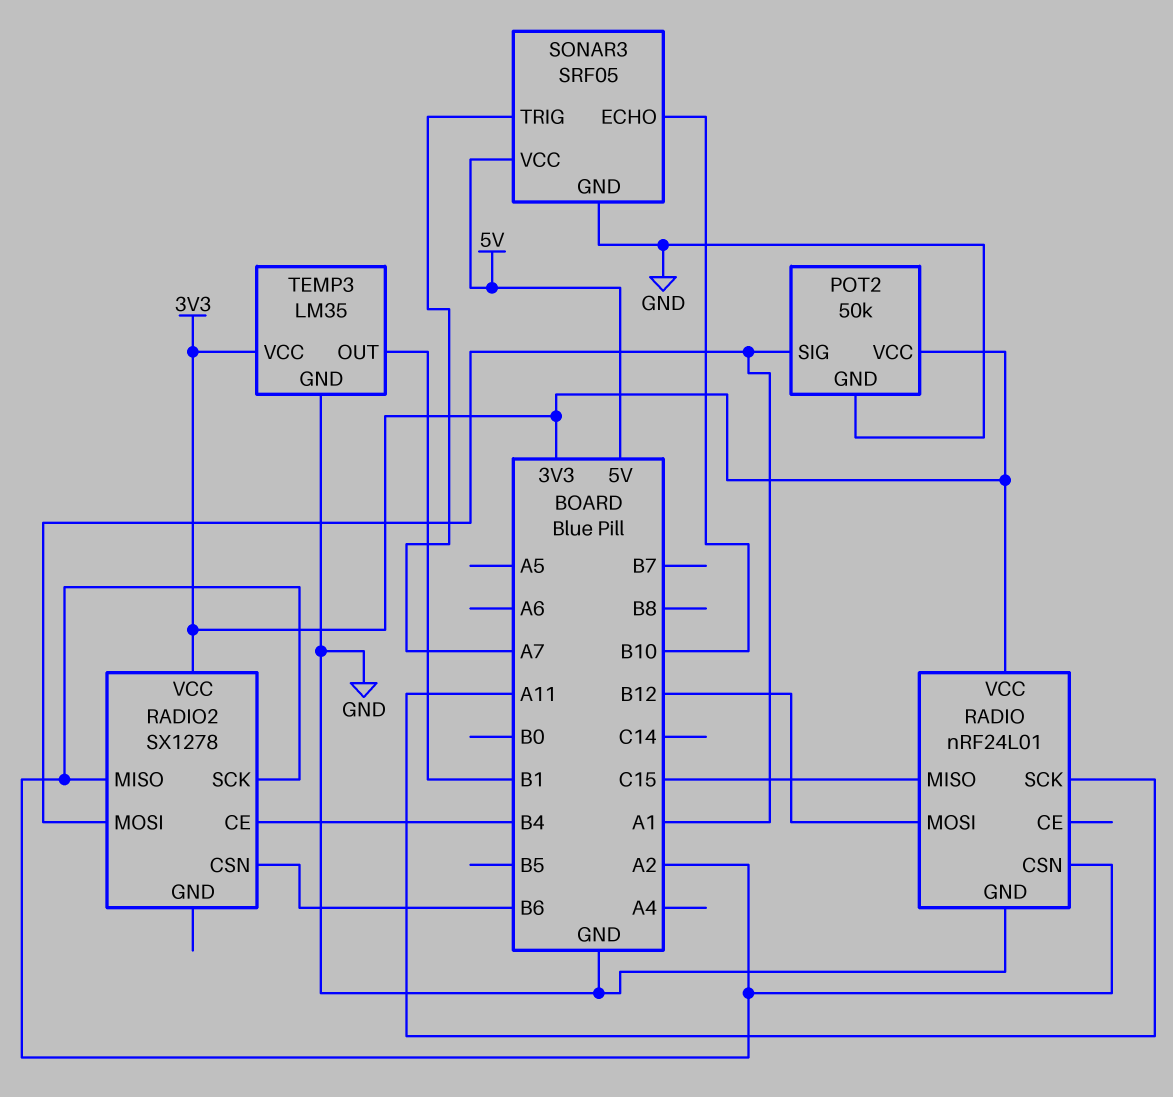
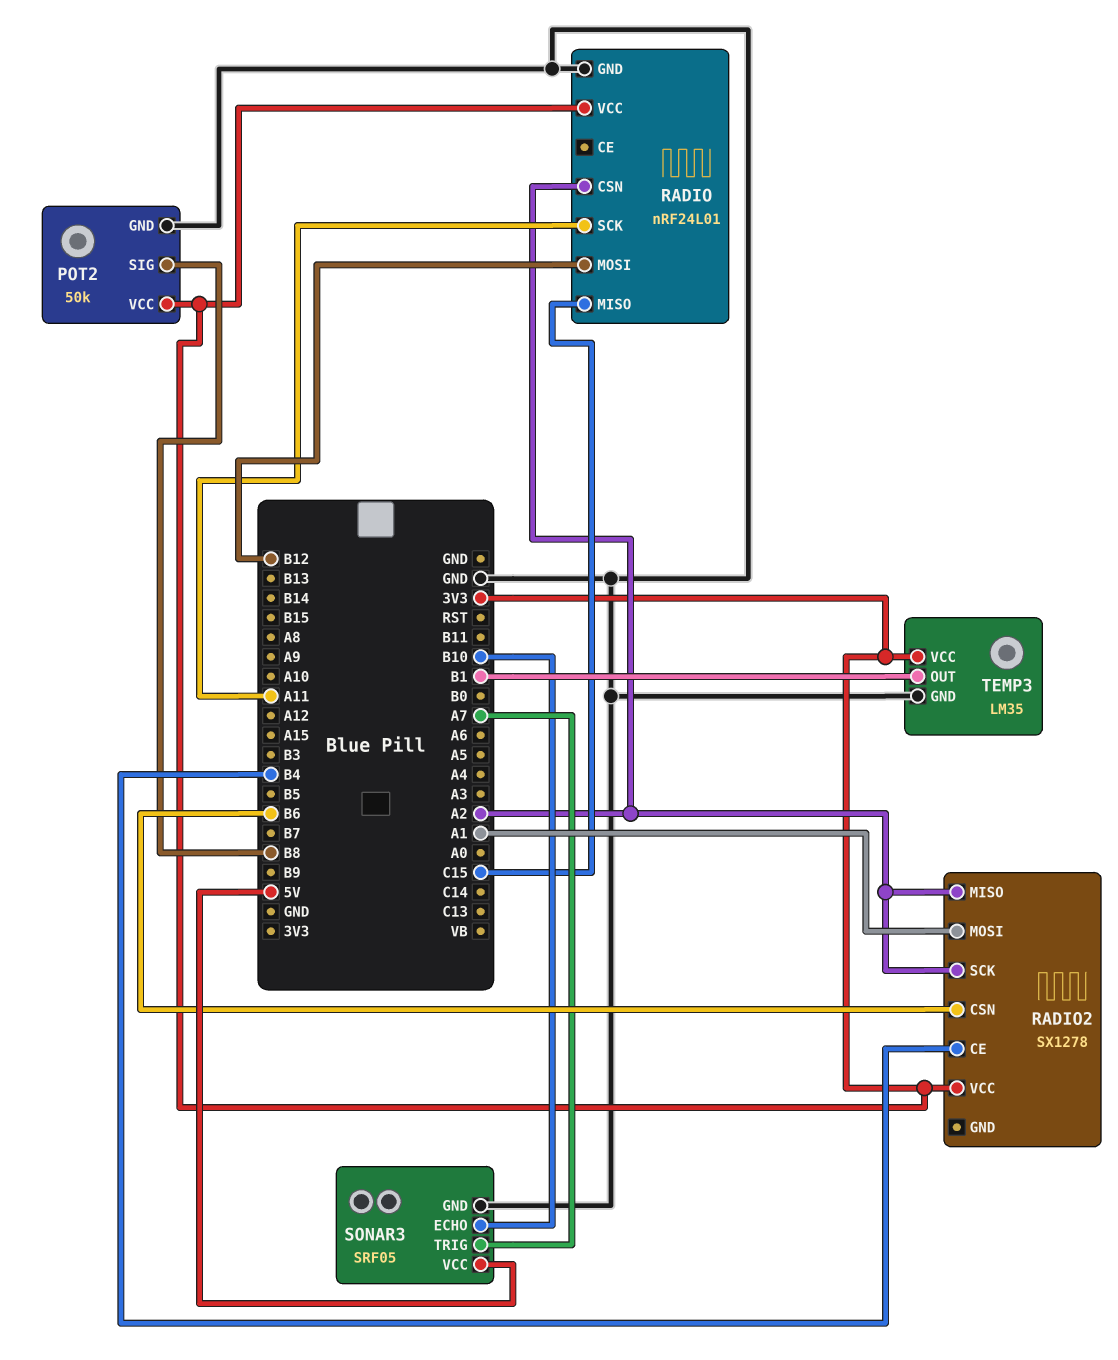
POT2 pin SIG: A1 -> B8

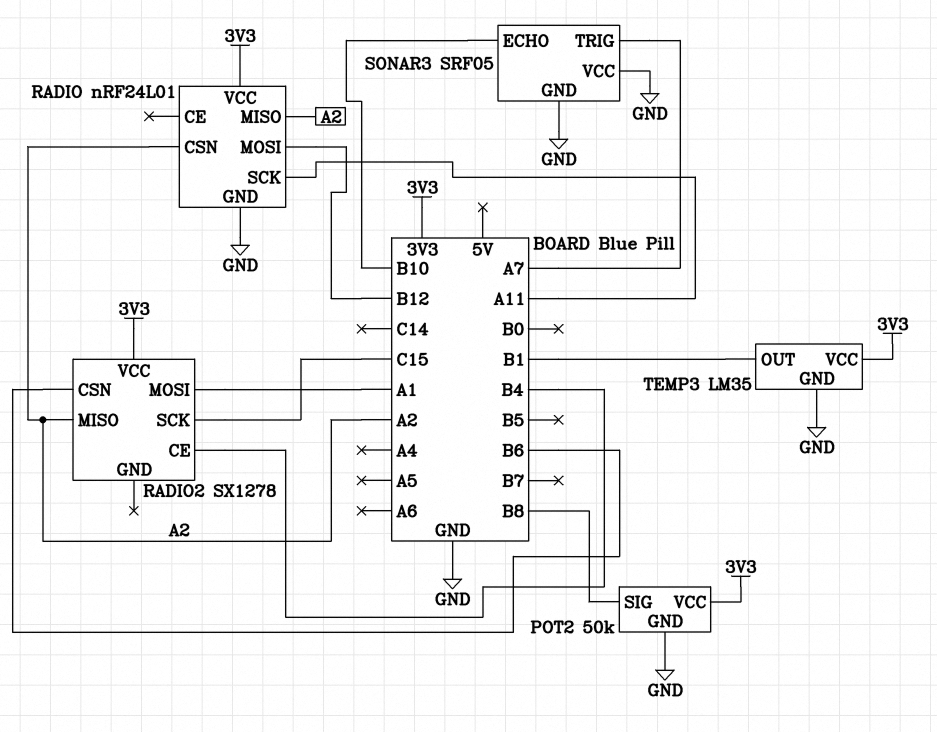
RADIO pin MISO: C15 -> A2
RADIO2 pin SCK: A2 -> C15
SONAR3 pin VCC: 5V -> GND

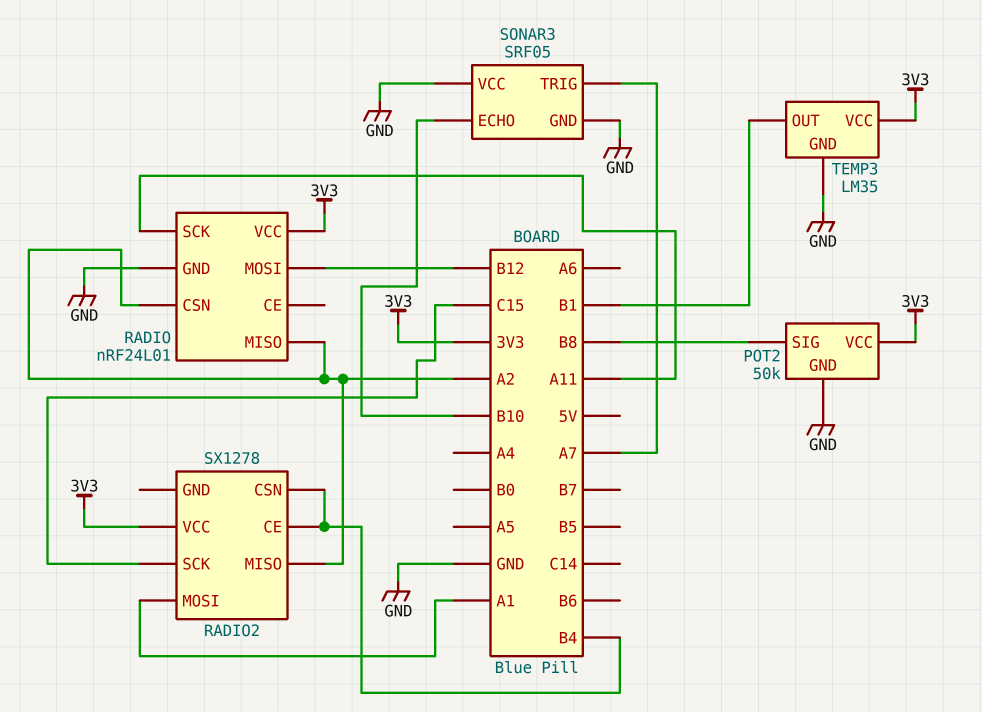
RADIO2 pin CSN: B6 -> B4

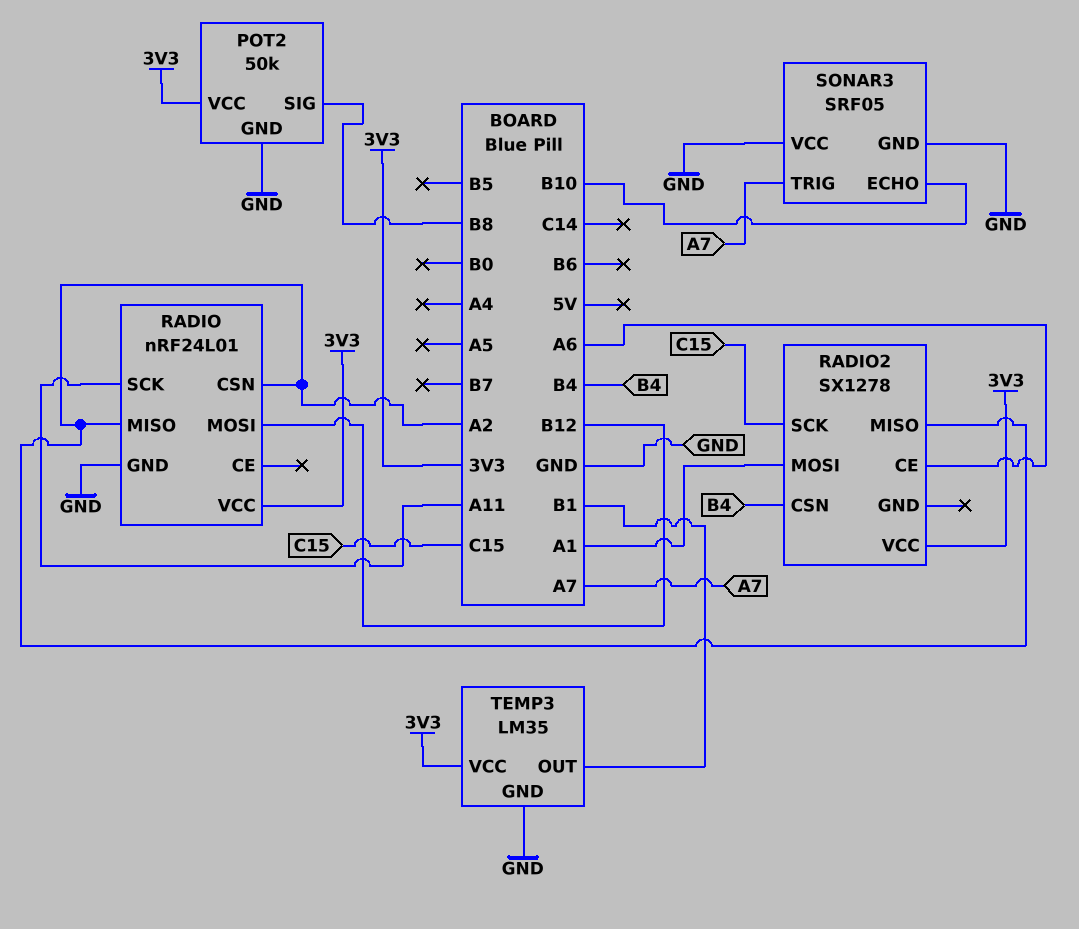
RADIO2 pin CE: B4 -> A6

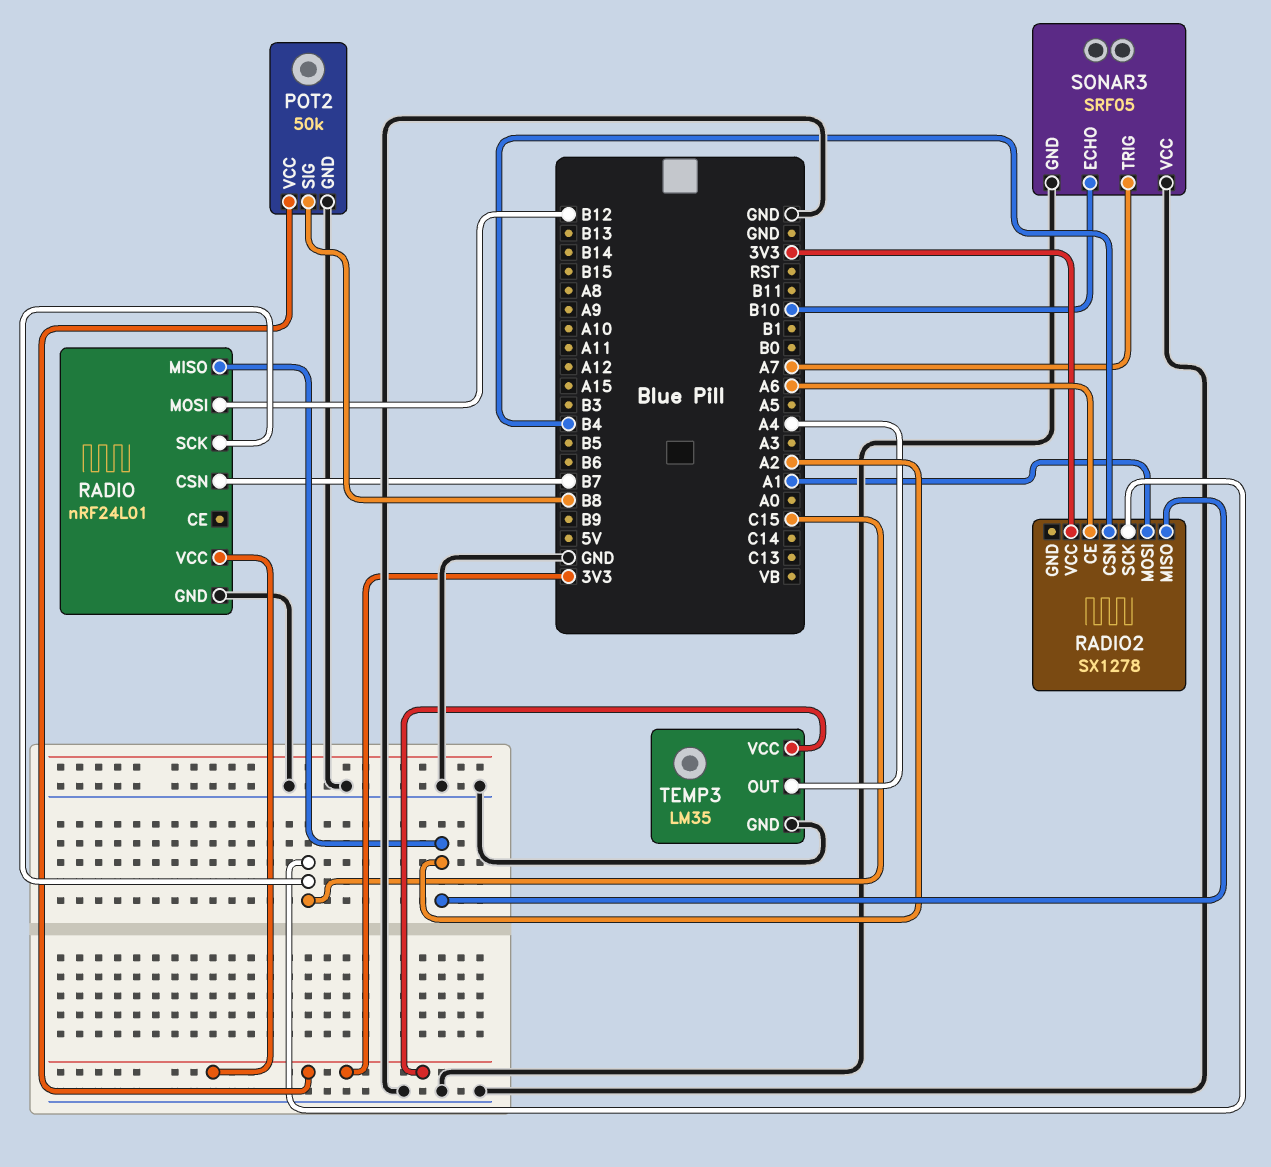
RADIO pin CSN: A2 -> B7
RADIO pin SCK: A11 -> C15
TEMP3 pin OUT: B1 -> A4

